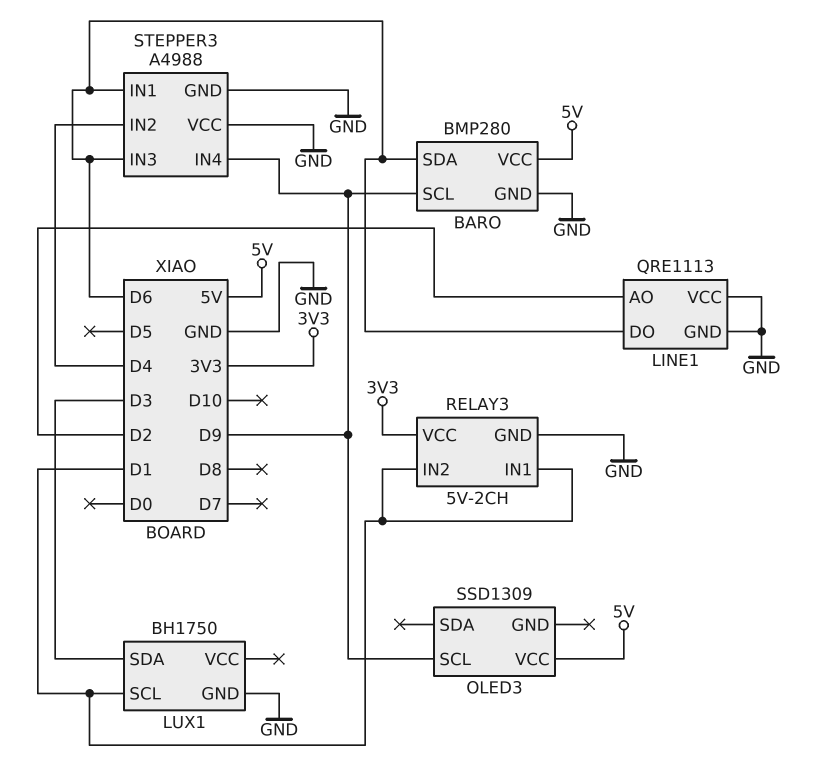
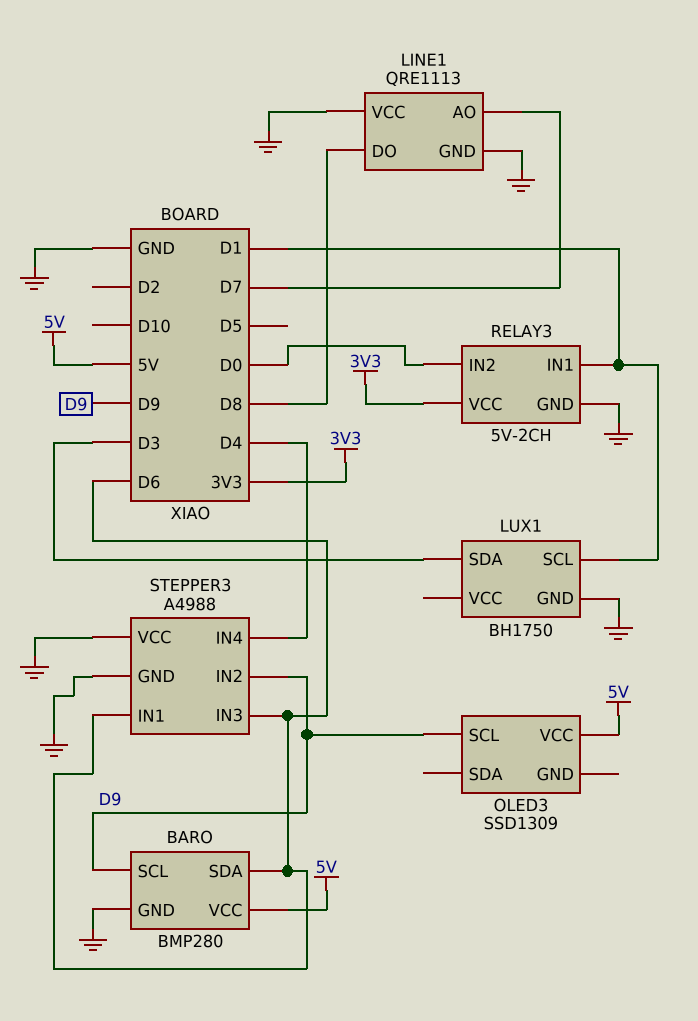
LINE1 pin AO: D2 -> D7
LINE1 pin DO: D6 -> D8
RELAY3 pin IN2: D1 -> D0
STEPPER3 pin IN2: D4 -> D9
STEPPER3 pin IN4: D9 -> D4

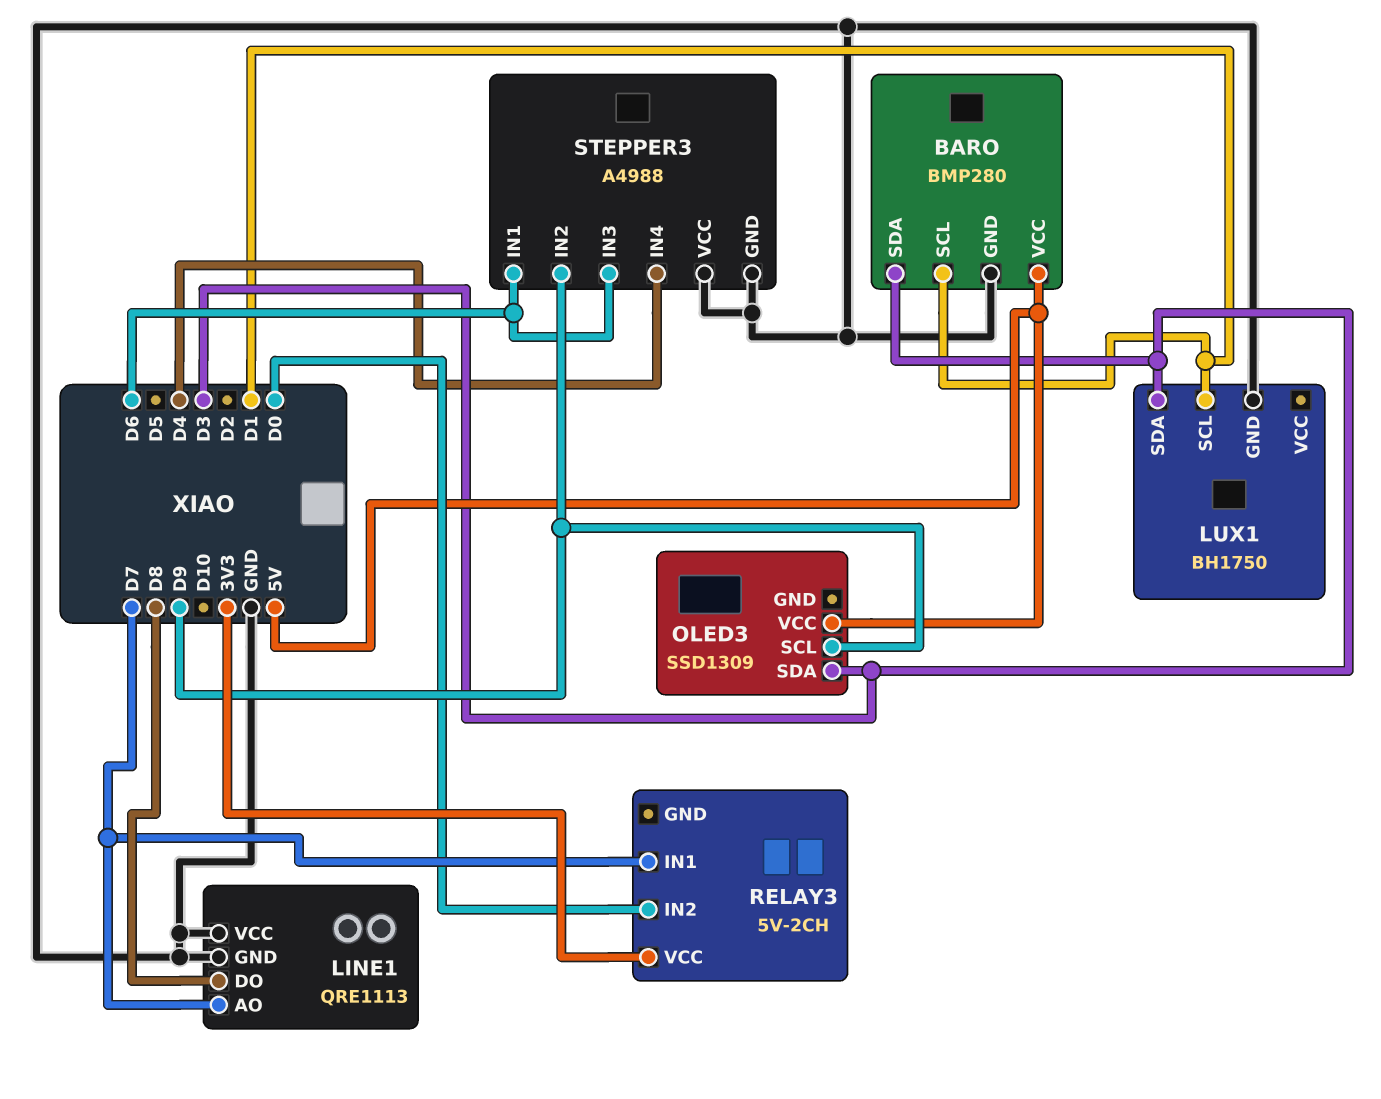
BARO pin SCL: D9 -> D1
BARO pin SDA: D6 -> D3
OLED3 pin SDA: none -> D3
RELAY3 pin GND: GND -> none
RELAY3 pin IN1: D1 -> D7

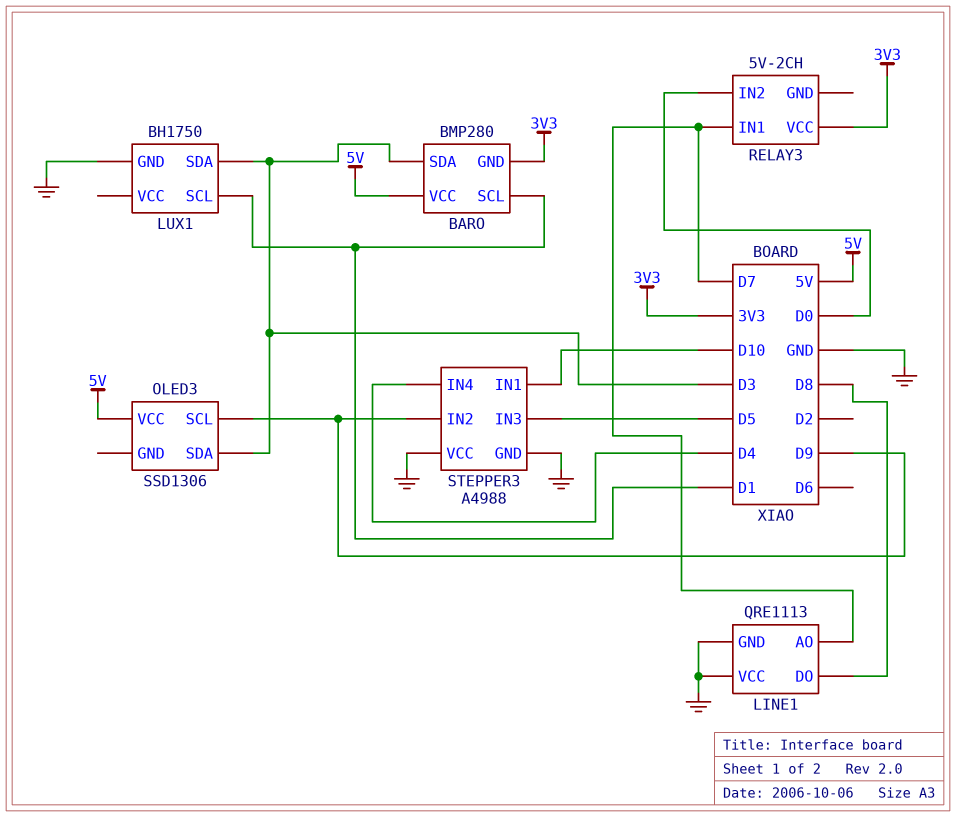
BARO pin GND: GND -> 3V3
OLED3: SSD1309 -> SSD1306
STEPPER3 pin IN1: D6 -> D10
STEPPER3 pin IN3: D6 -> D5

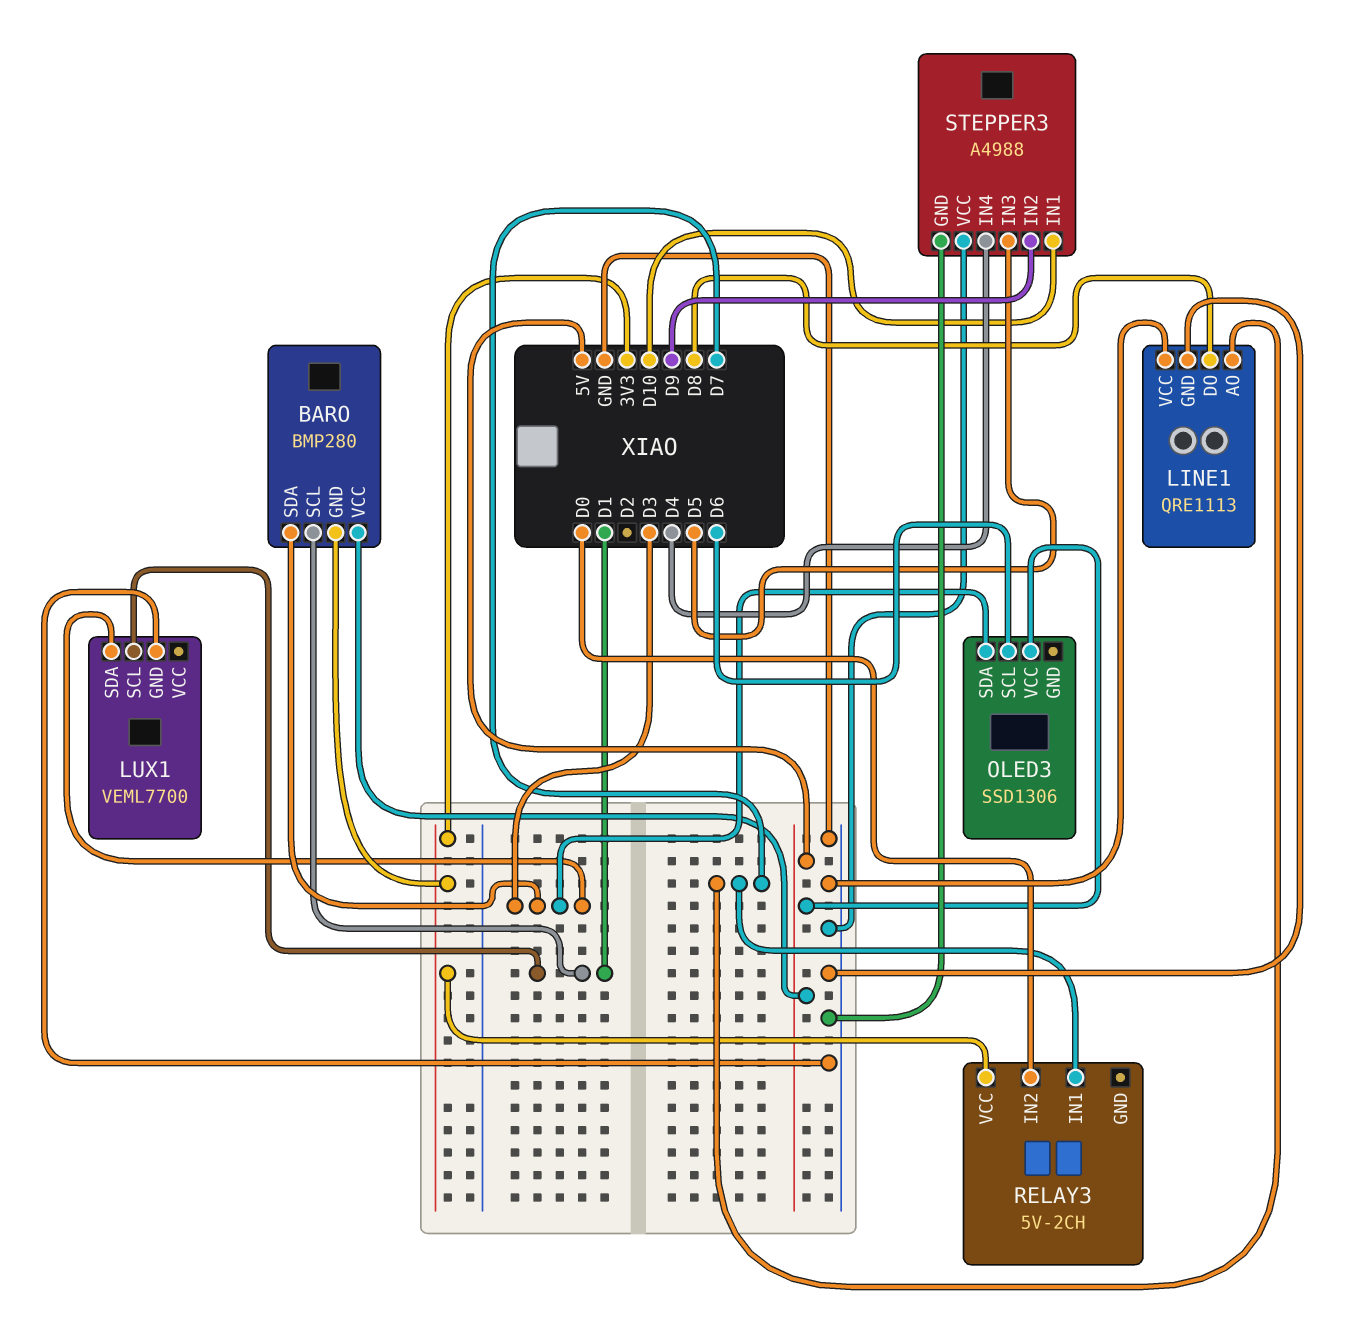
LUX1: BH1750 -> VEML7700
OLED3 pin SCL: D9 -> D6

